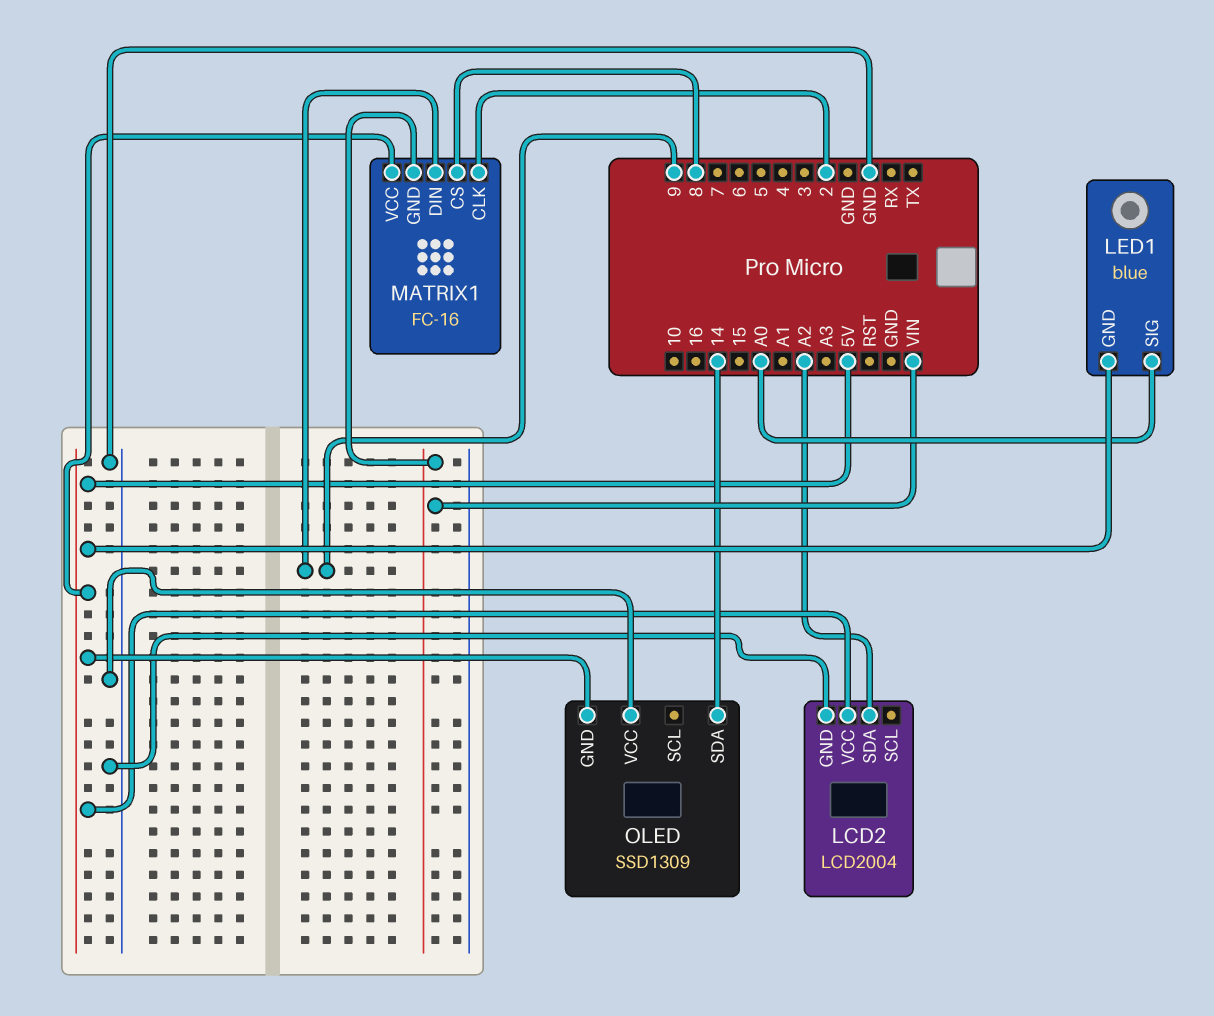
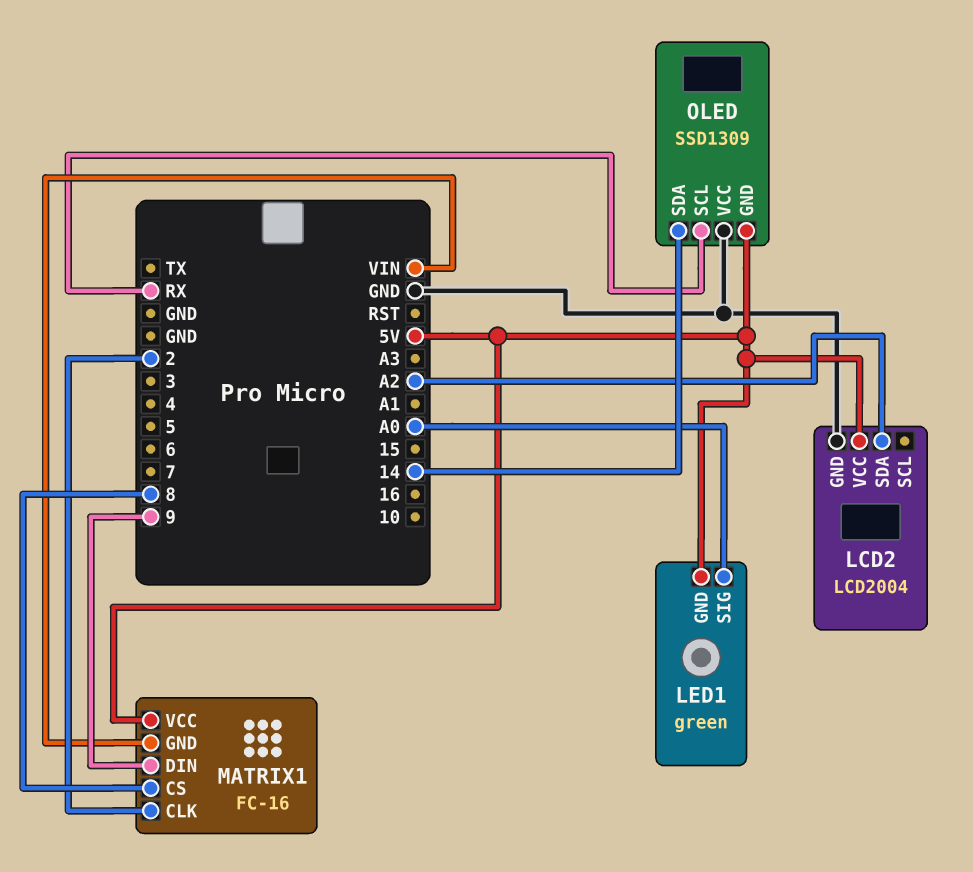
LED1: blue -> green
OLED pin SCL: none -> RX

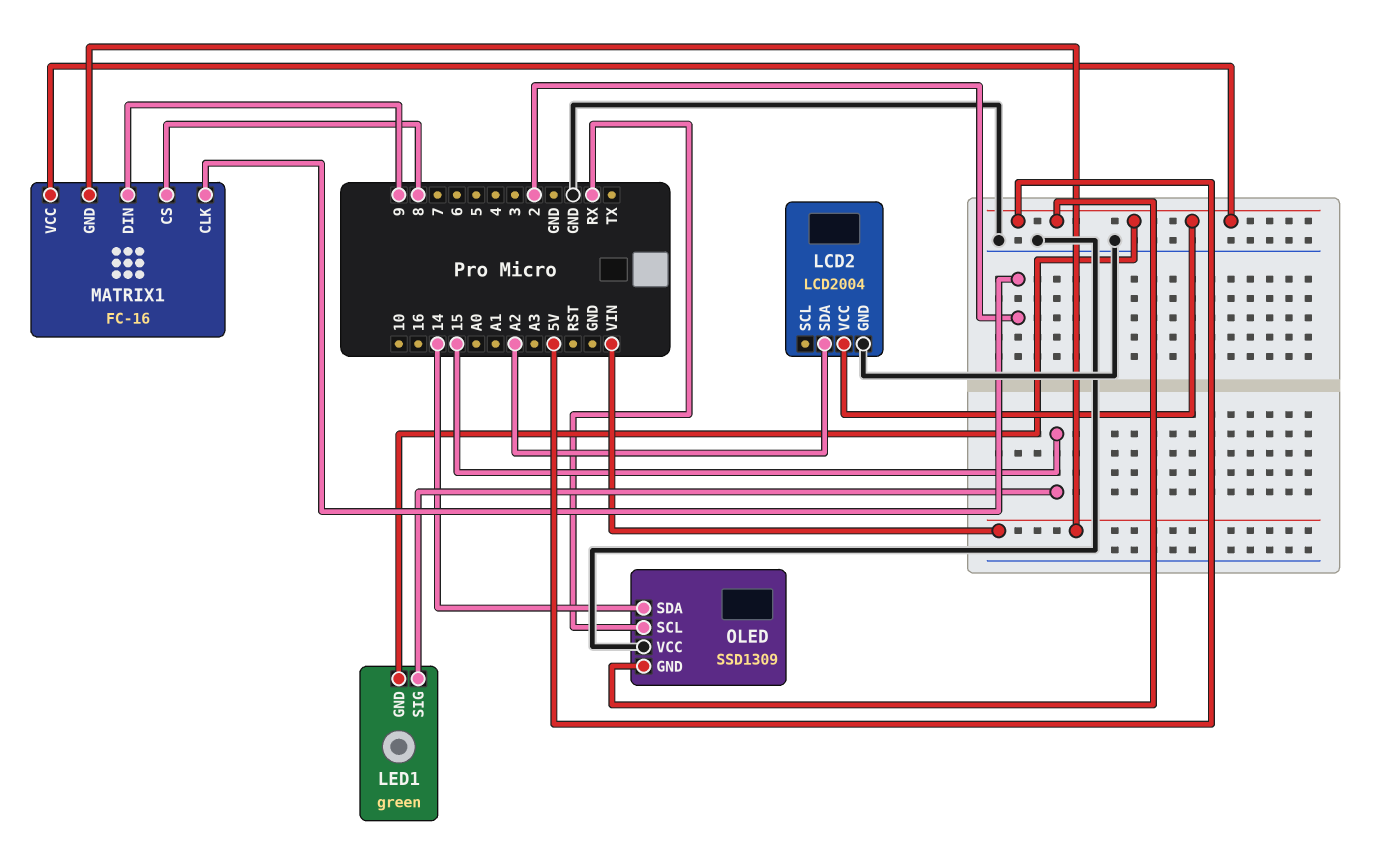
LED1 pin SIG: A0 -> 15

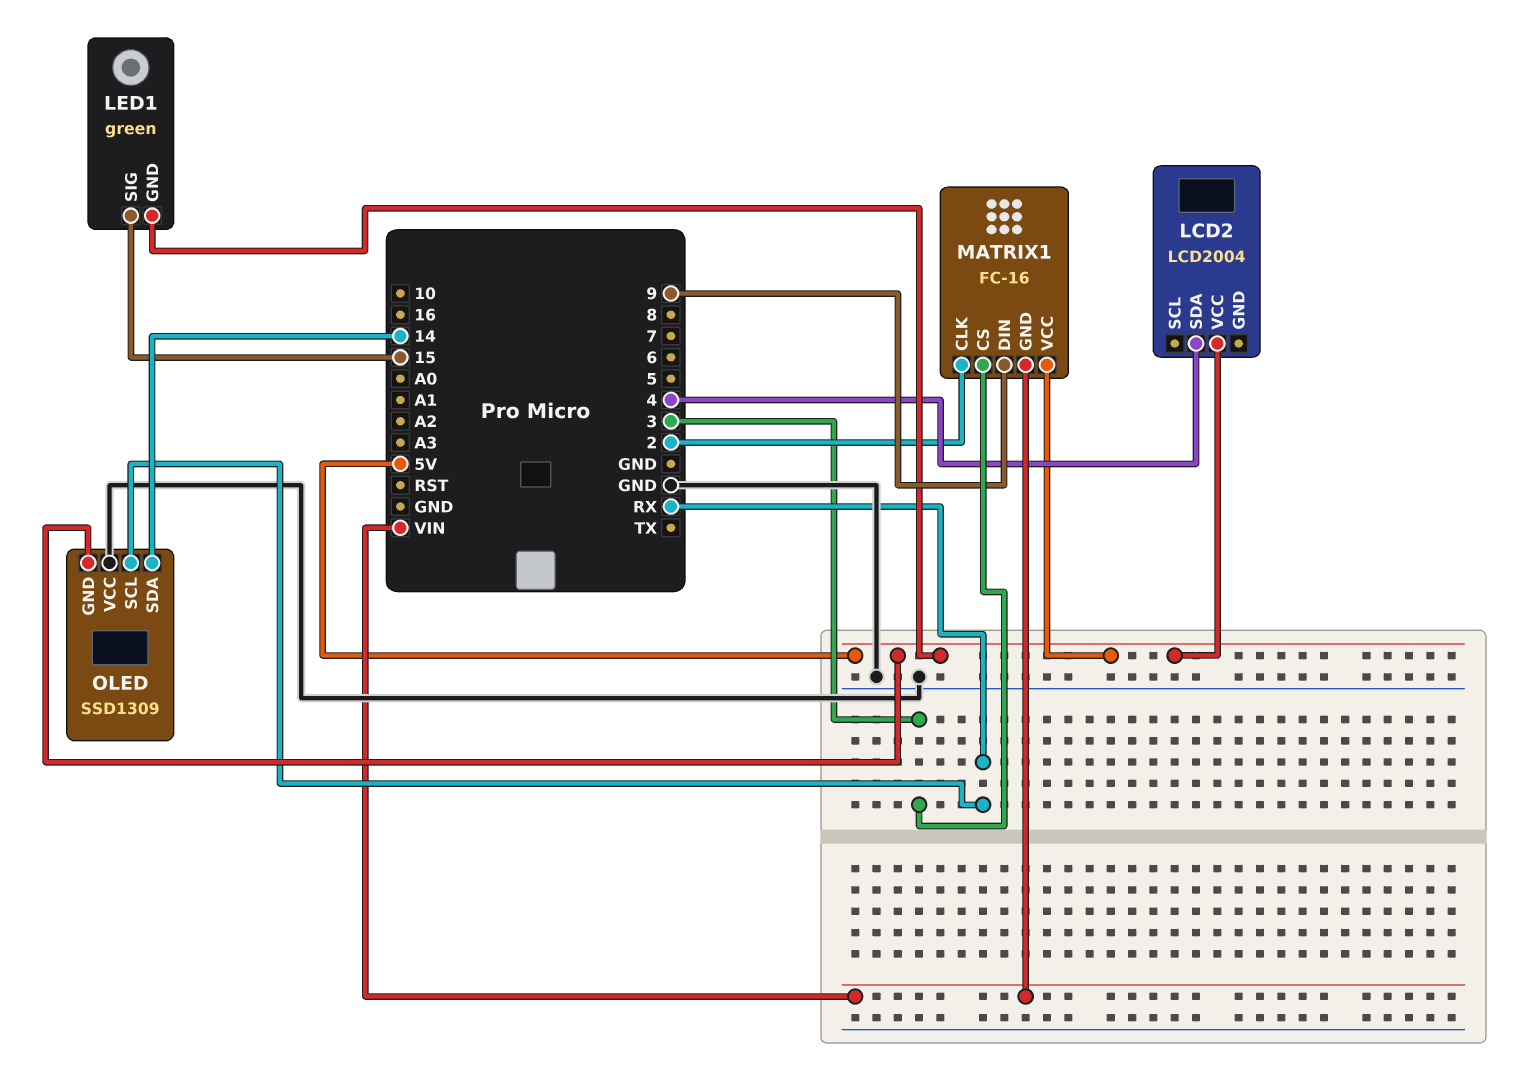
LCD2 pin GND: GND -> none
LCD2 pin SDA: A2 -> 4
MATRIX1 pin CS: 8 -> 3

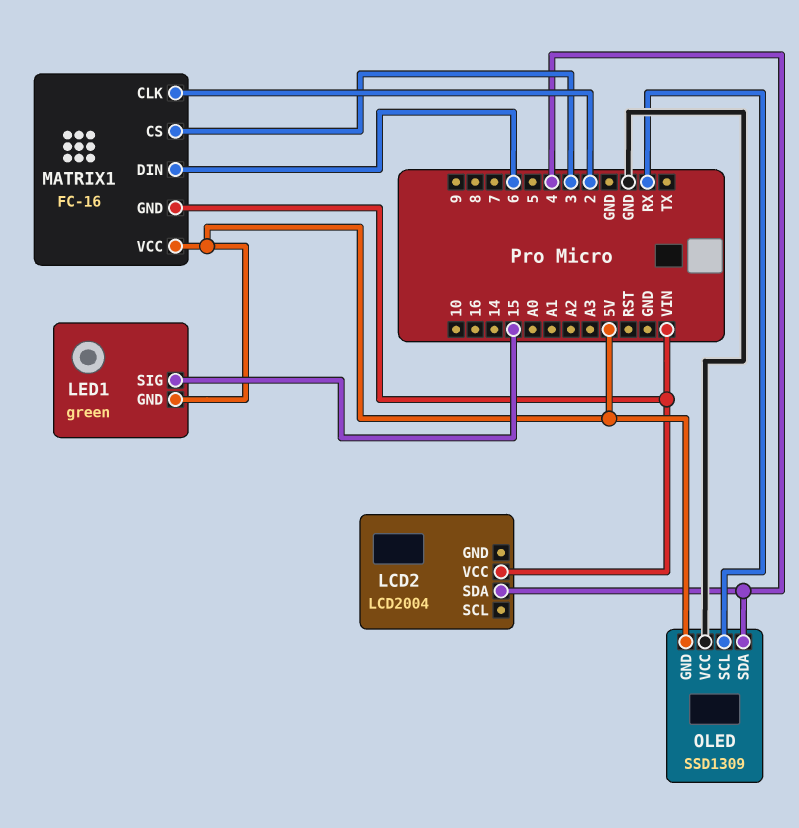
LCD2 pin VCC: 5V -> VIN
MATRIX1 pin DIN: 9 -> 6
OLED pin SDA: 14 -> 4

